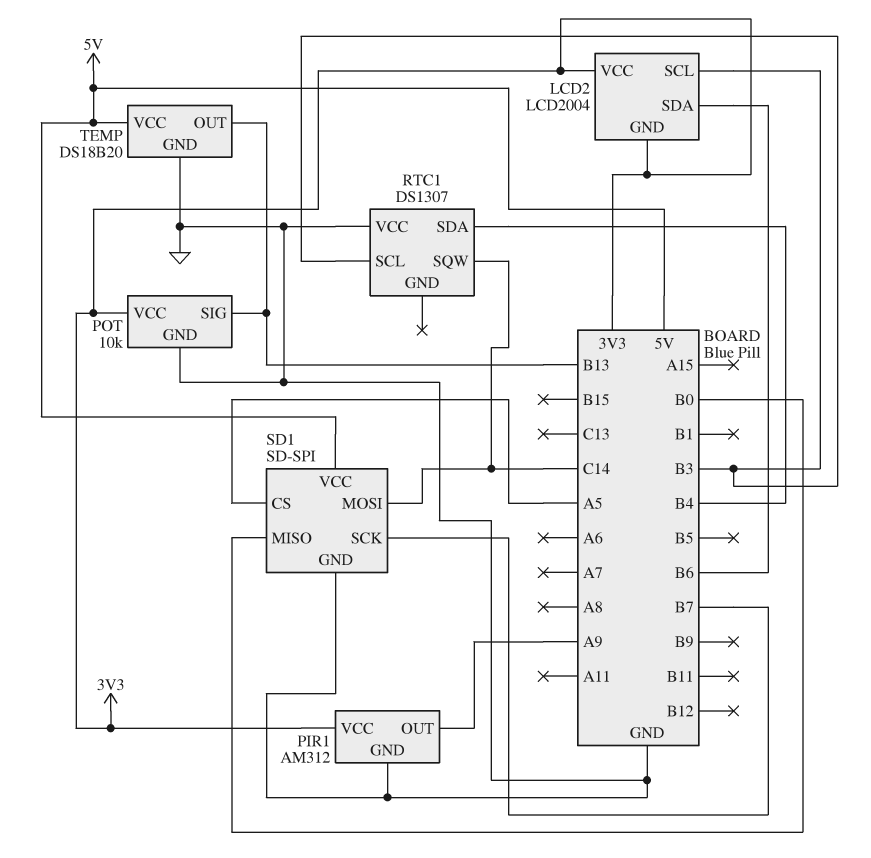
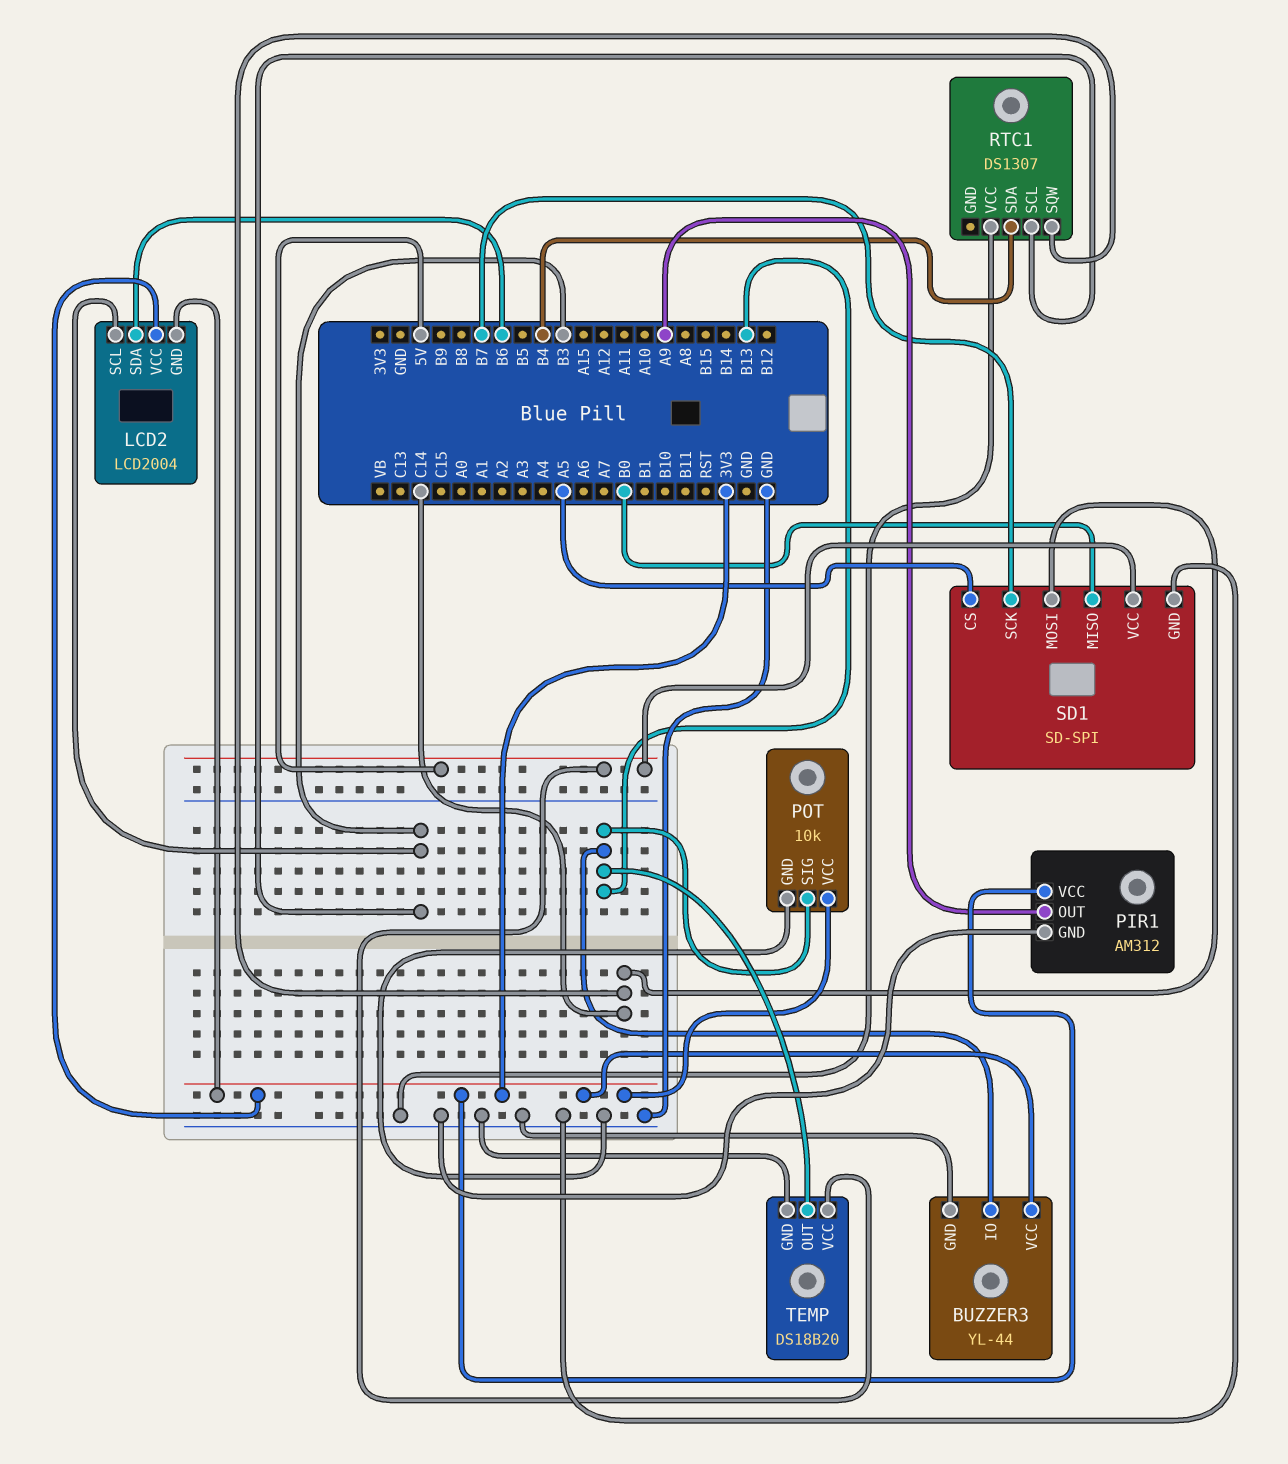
BUZZER3: none -> YL-44
BUZZER3 pin GND: none -> GND
BUZZER3 pin IO: none -> B13
BUZZER3 pin VCC: none -> 3V3

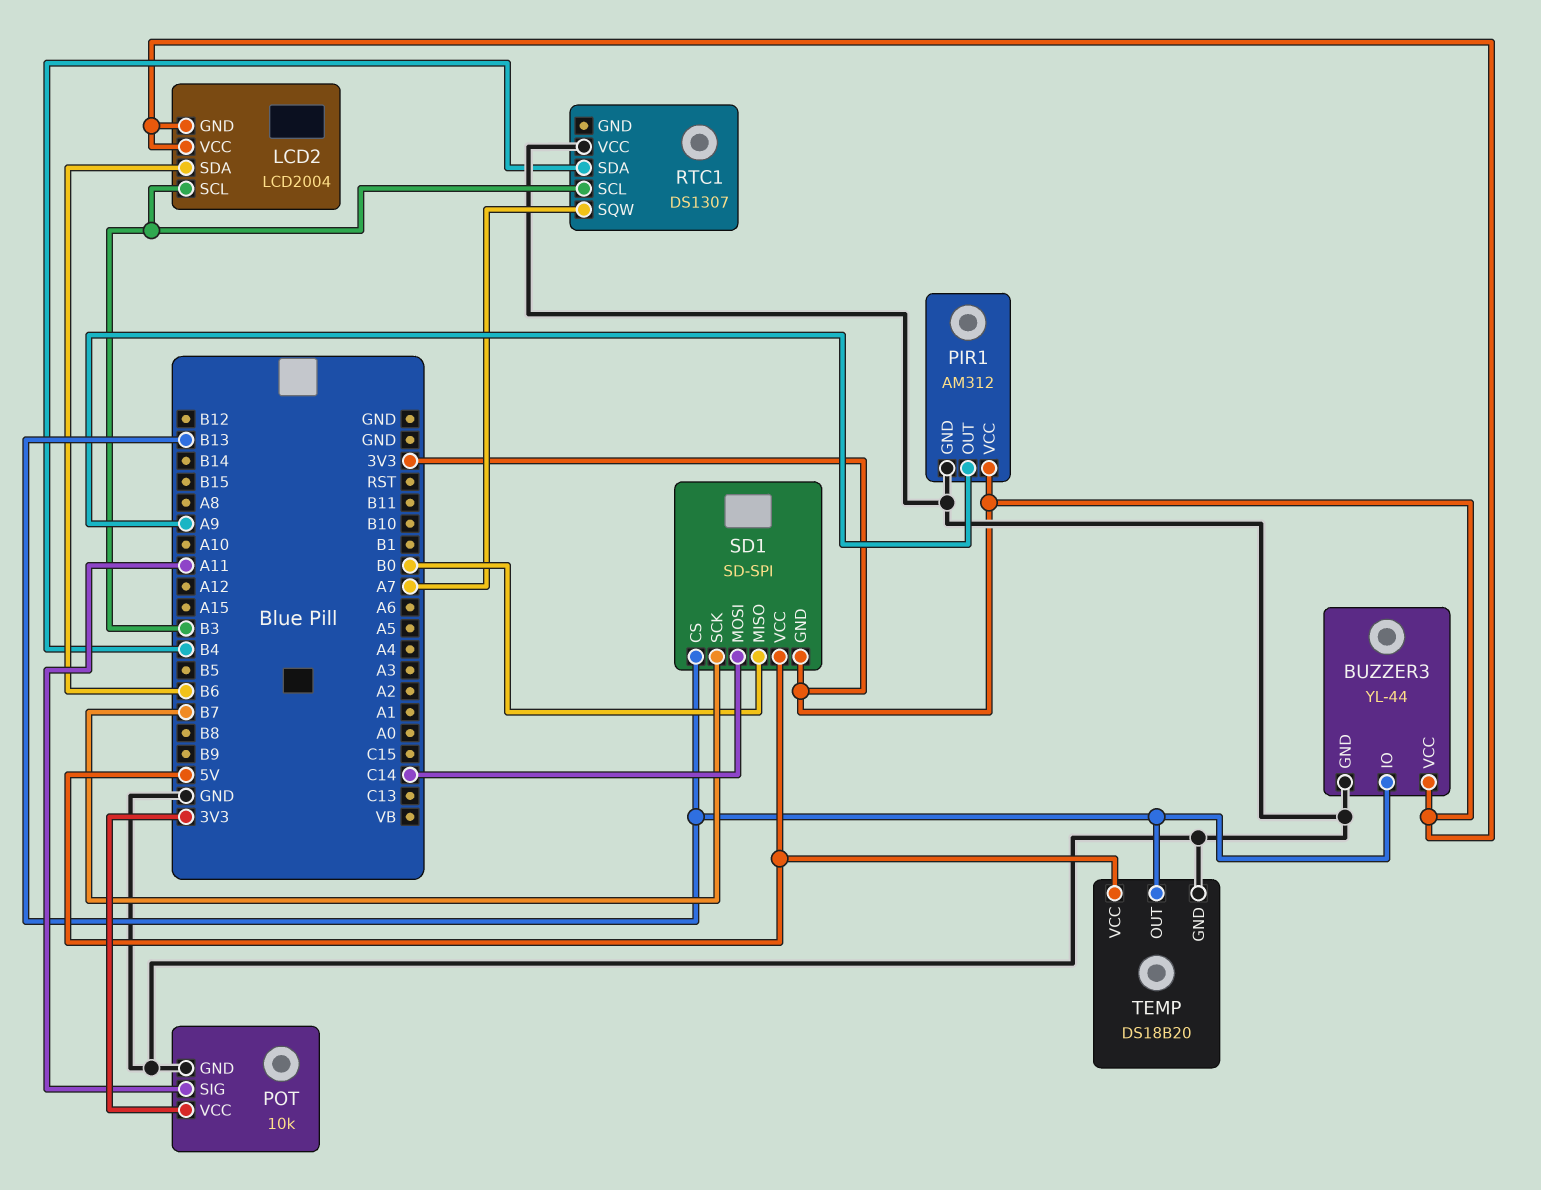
POT pin SIG: B13 -> A11
RTC1 pin SQW: C14 -> A7
SD1 pin CS: A5 -> B13
SD1 pin GND: GND -> 3V3

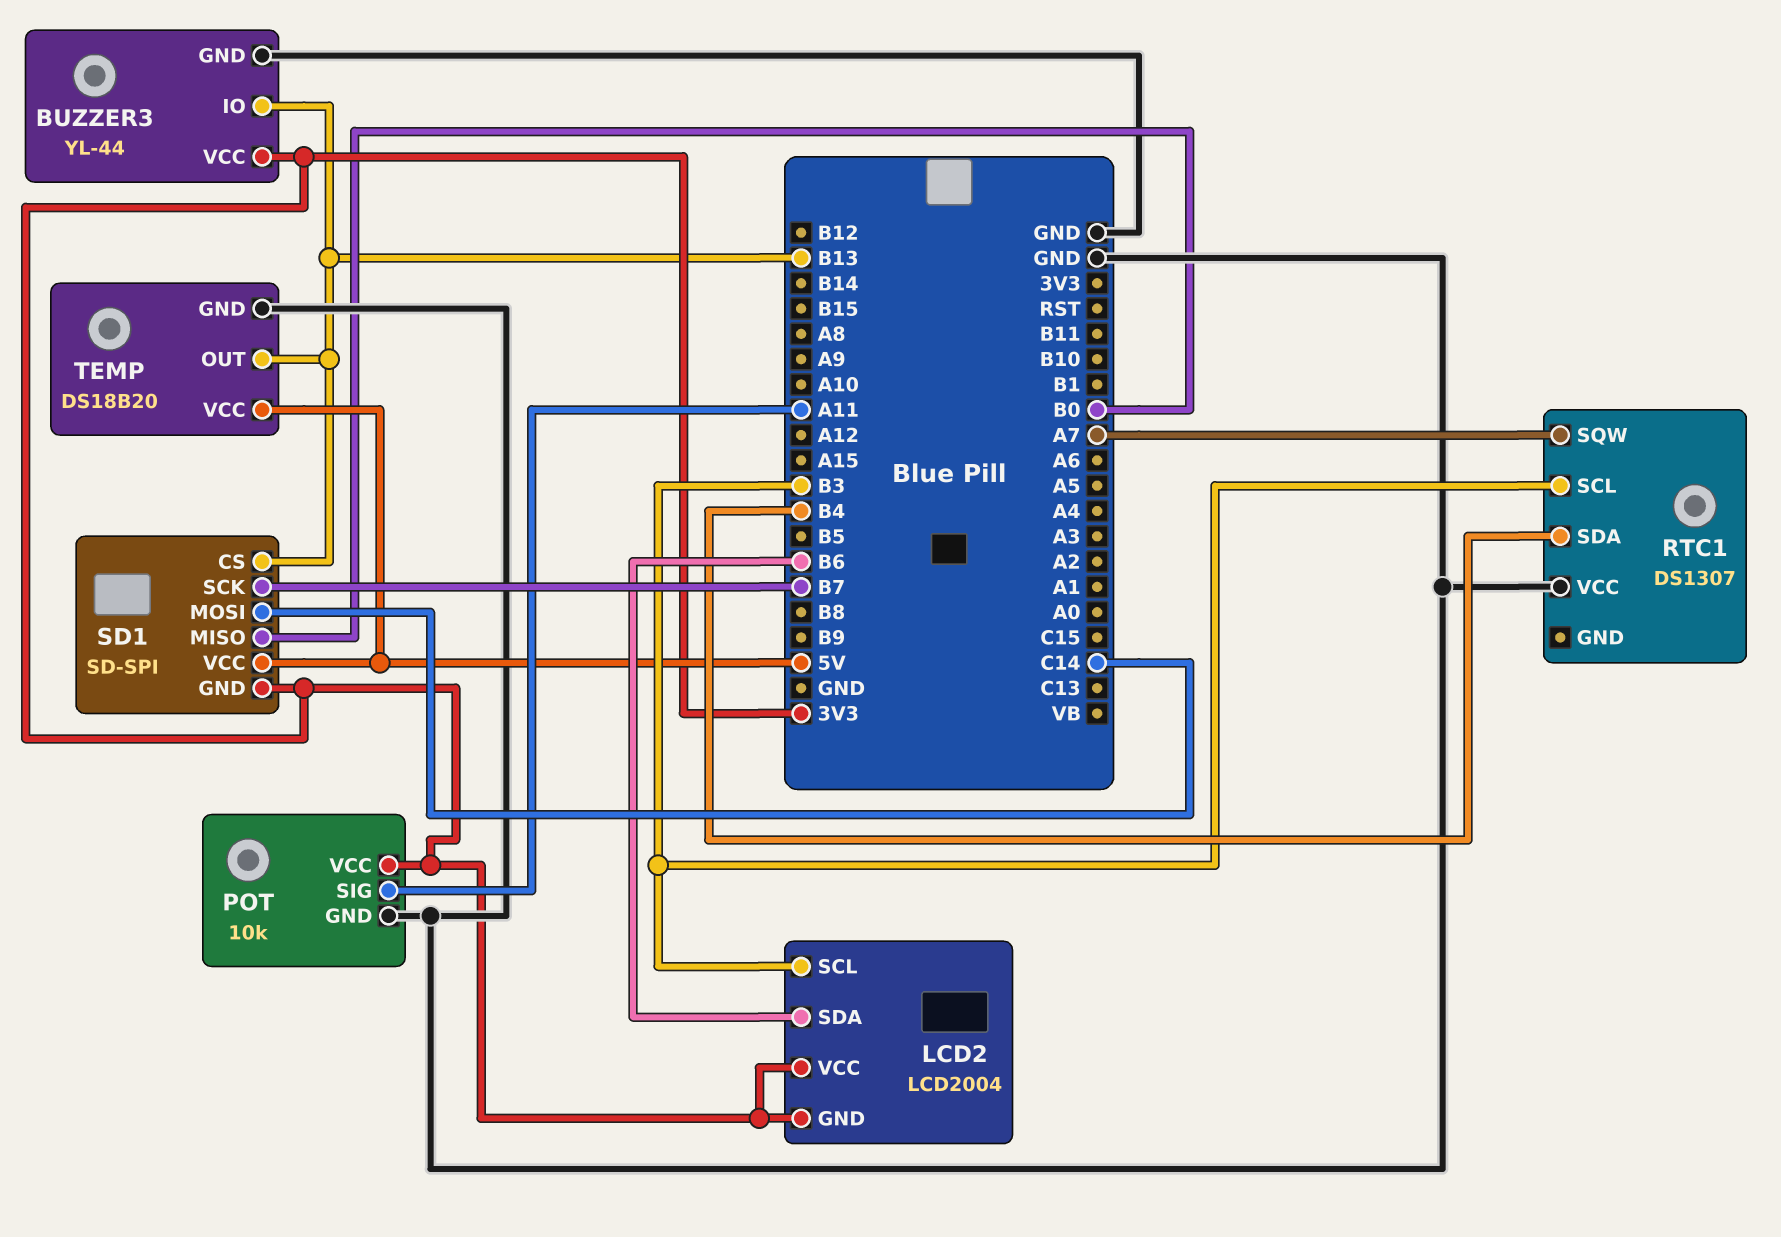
PIR1: AM312 -> none
PIR1 pin GND: GND -> none
PIR1 pin OUT: A9 -> none
PIR1 pin VCC: 3V3 -> none

